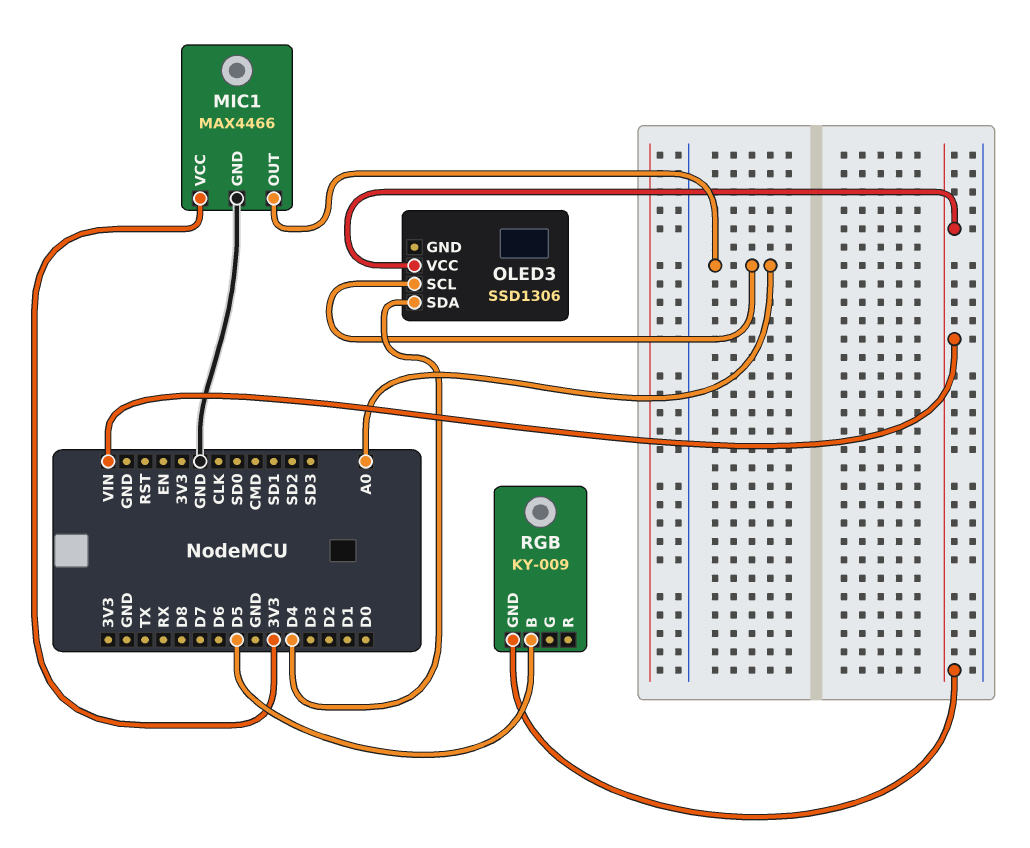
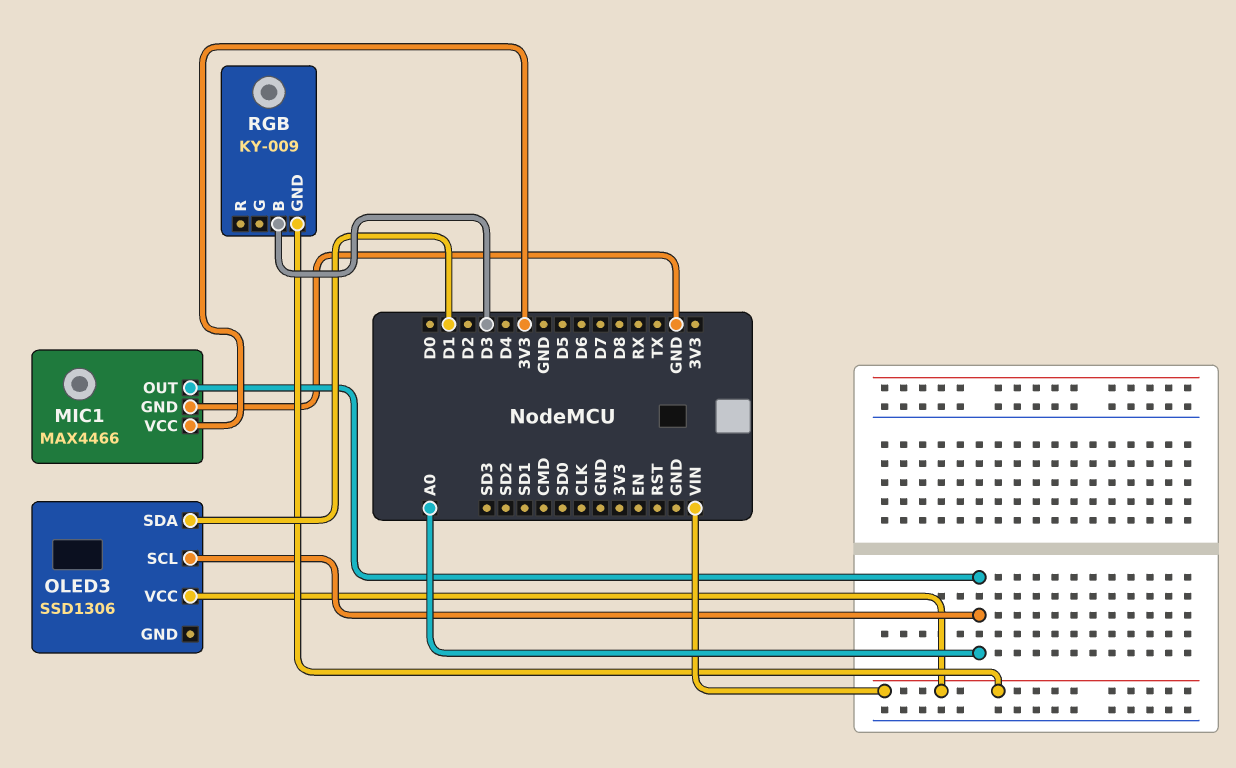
OLED3 pin SDA: D4 -> D1
RGB pin B: D5 -> D3

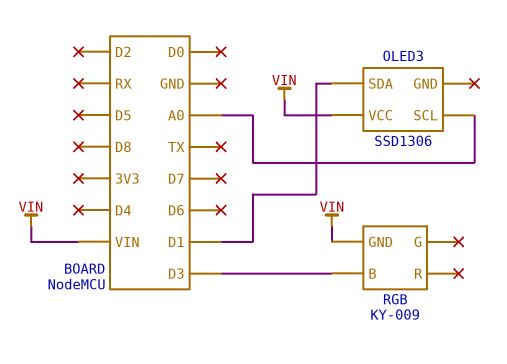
MIC1: MAX4466 -> none
MIC1 pin GND: GND -> none
MIC1 pin OUT: A0 -> none
MIC1 pin VCC: 3V3 -> none

